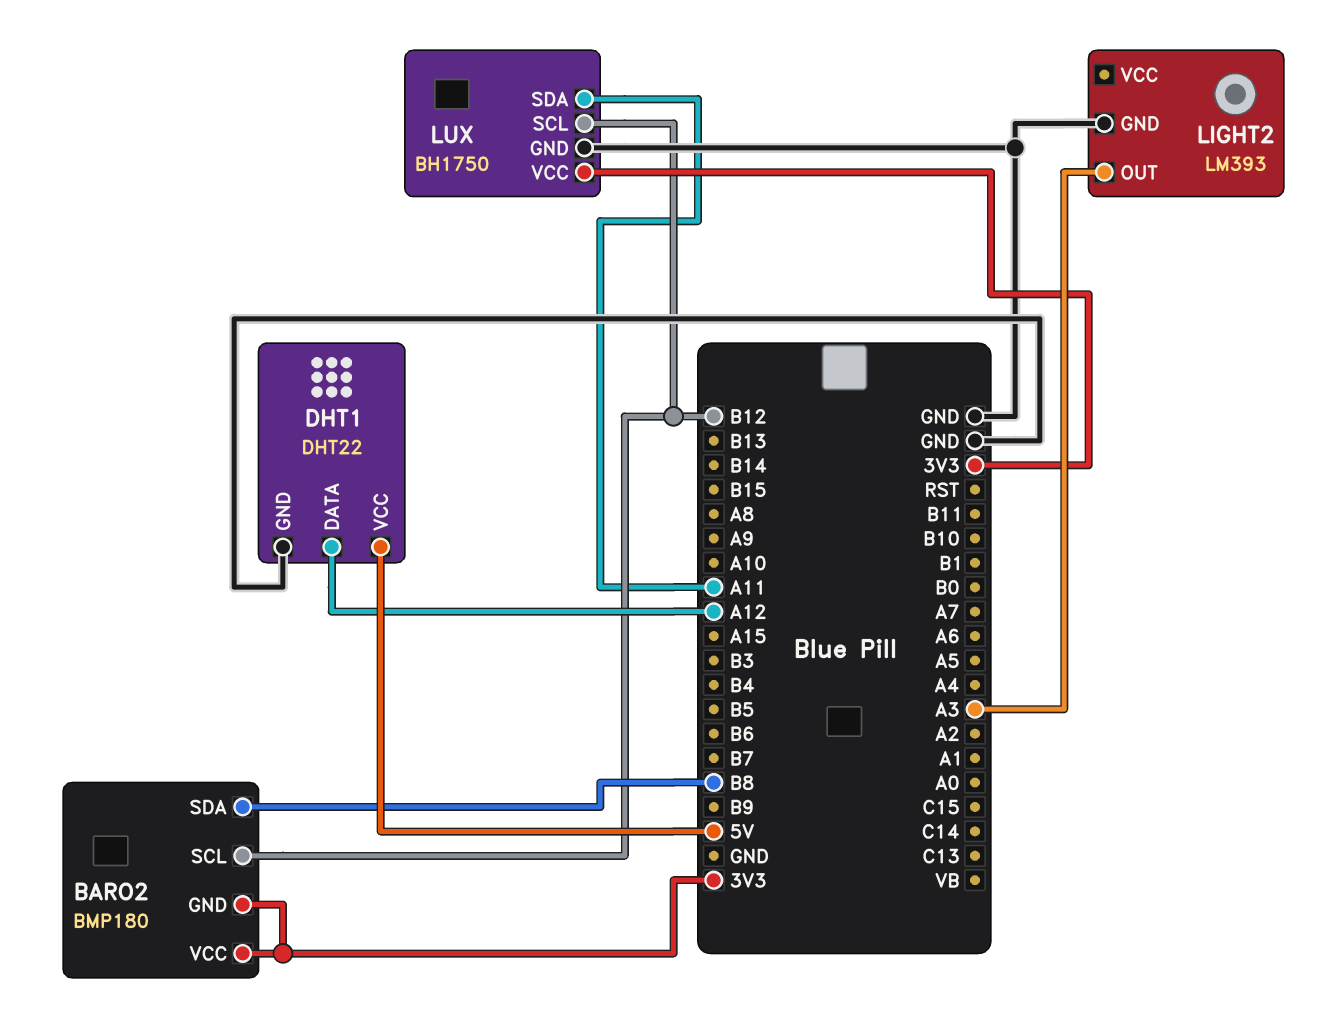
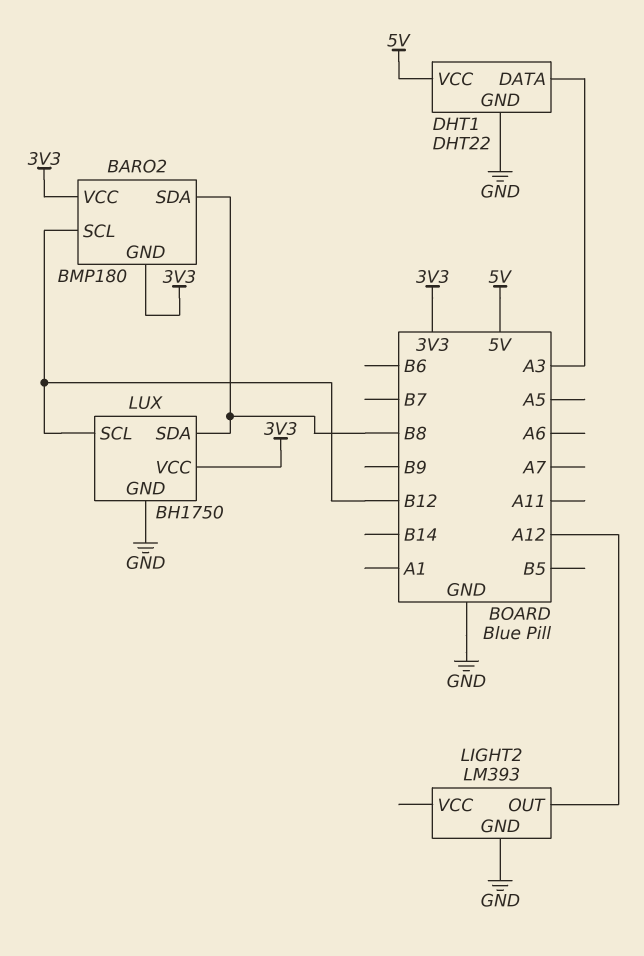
DHT1 pin DATA: A12 -> A3
LIGHT2 pin OUT: A3 -> A12
LUX pin SDA: A11 -> B8

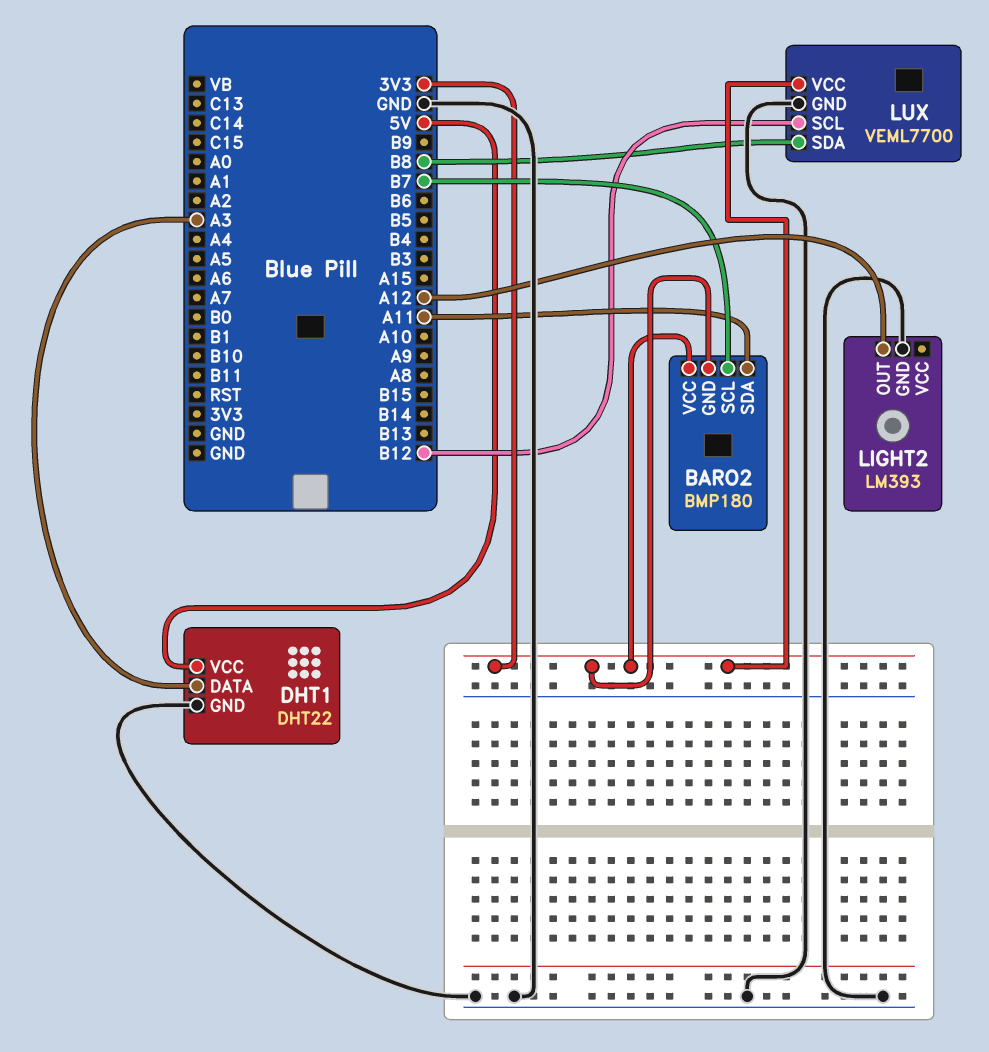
BARO2 pin SCL: B12 -> B7
BARO2 pin SDA: B8 -> A11
LUX: BH1750 -> VEML7700

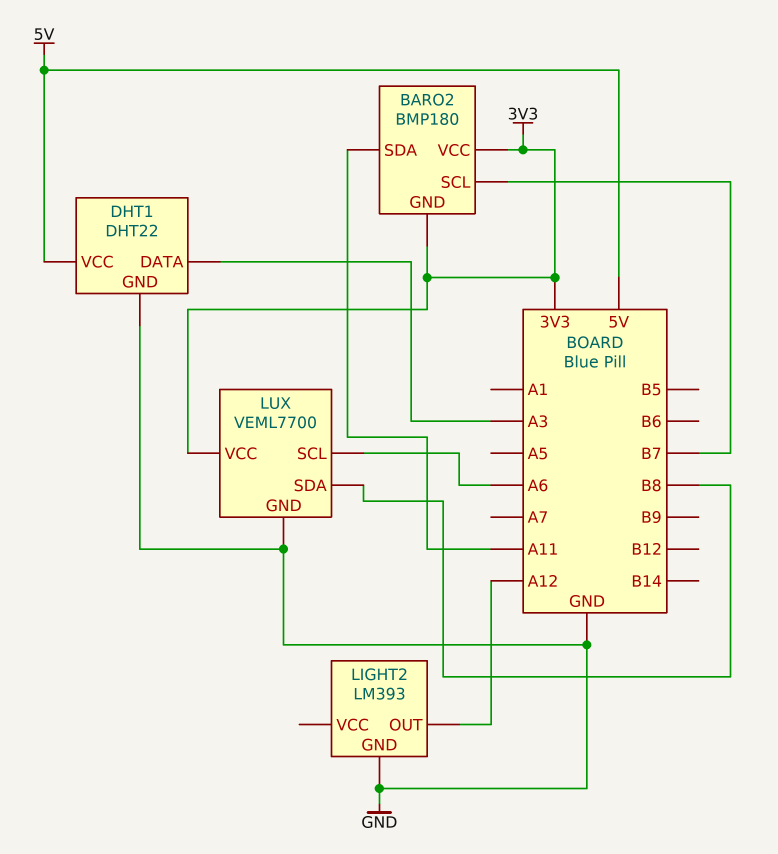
LUX pin SCL: B12 -> A6

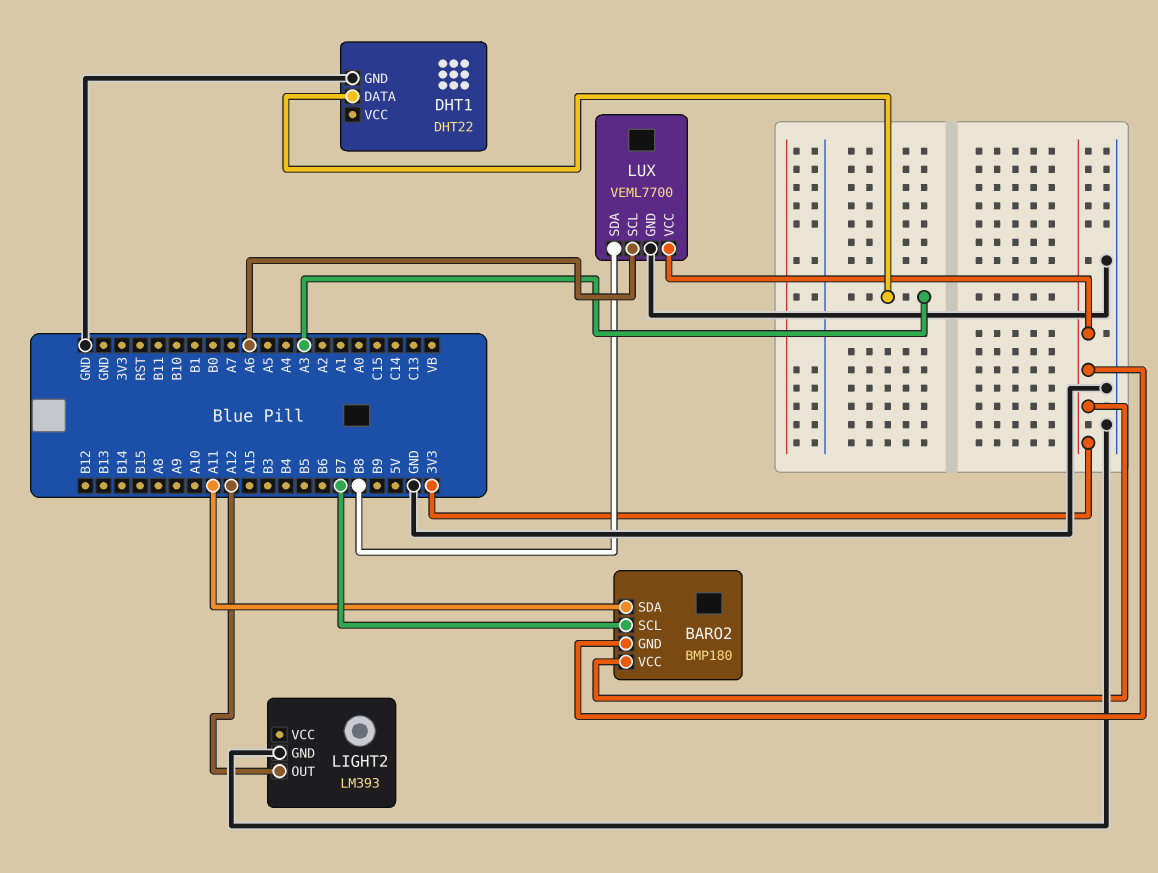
DHT1 pin VCC: 5V -> none

